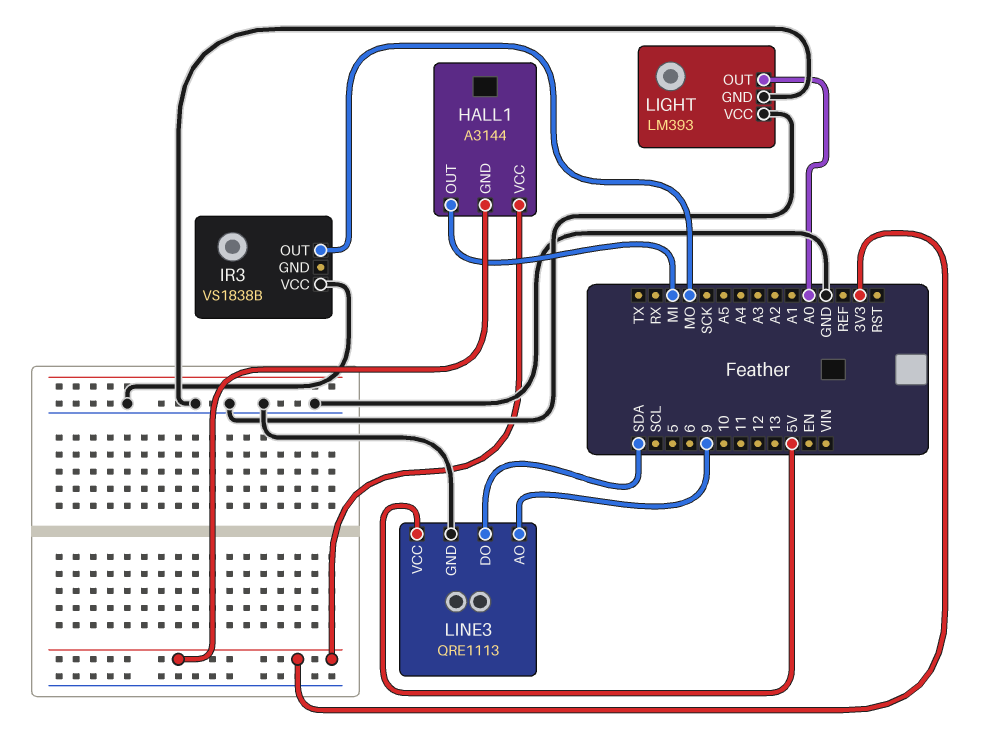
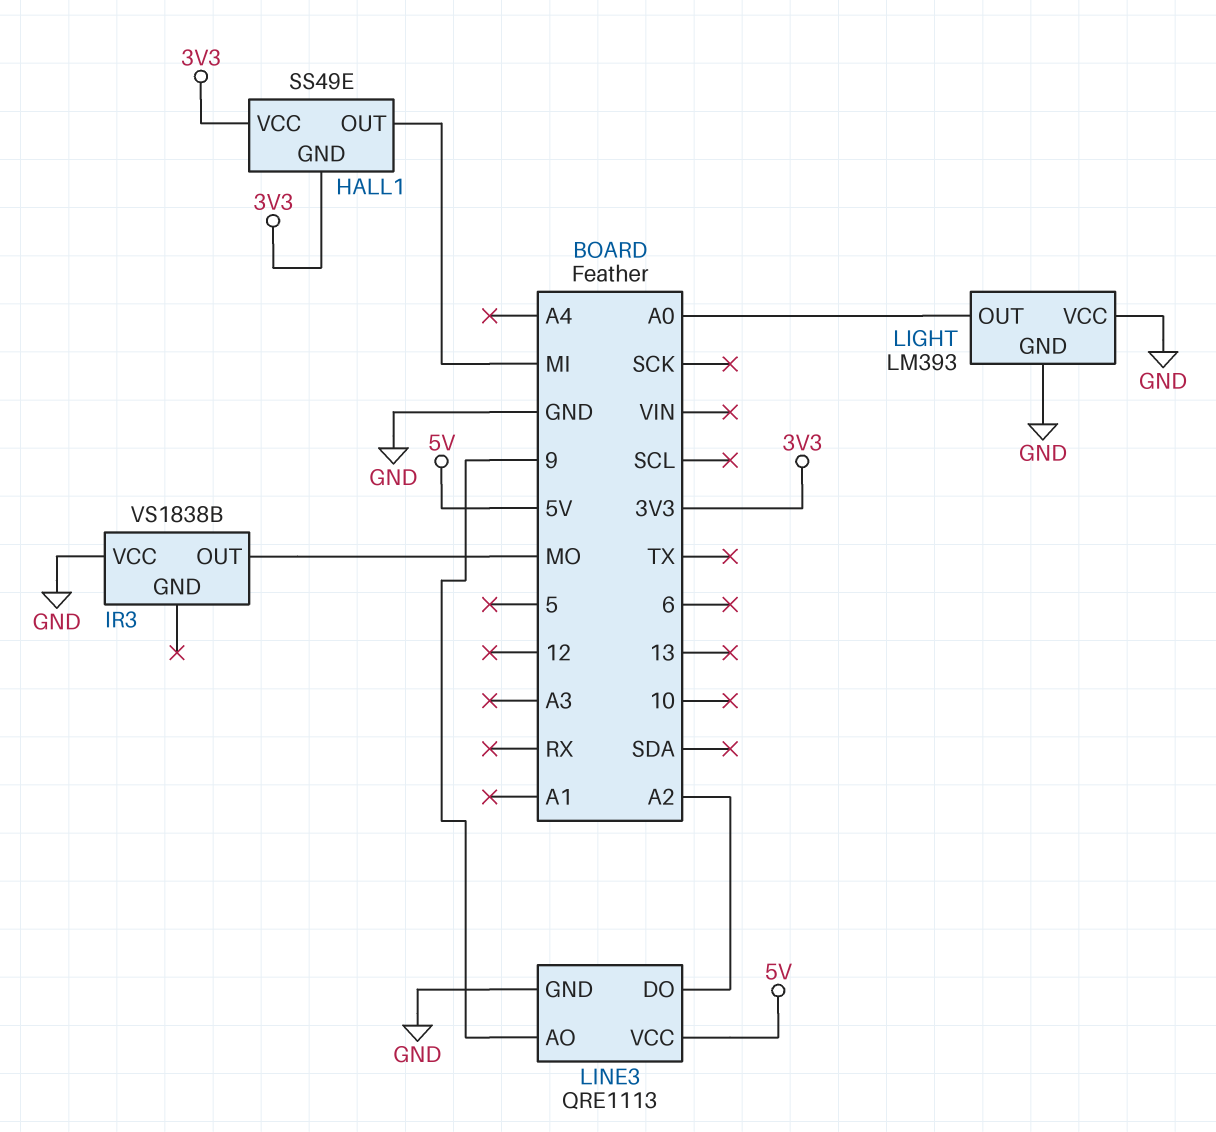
HALL1: A3144 -> SS49E
LINE3 pin DO: SDA -> A2

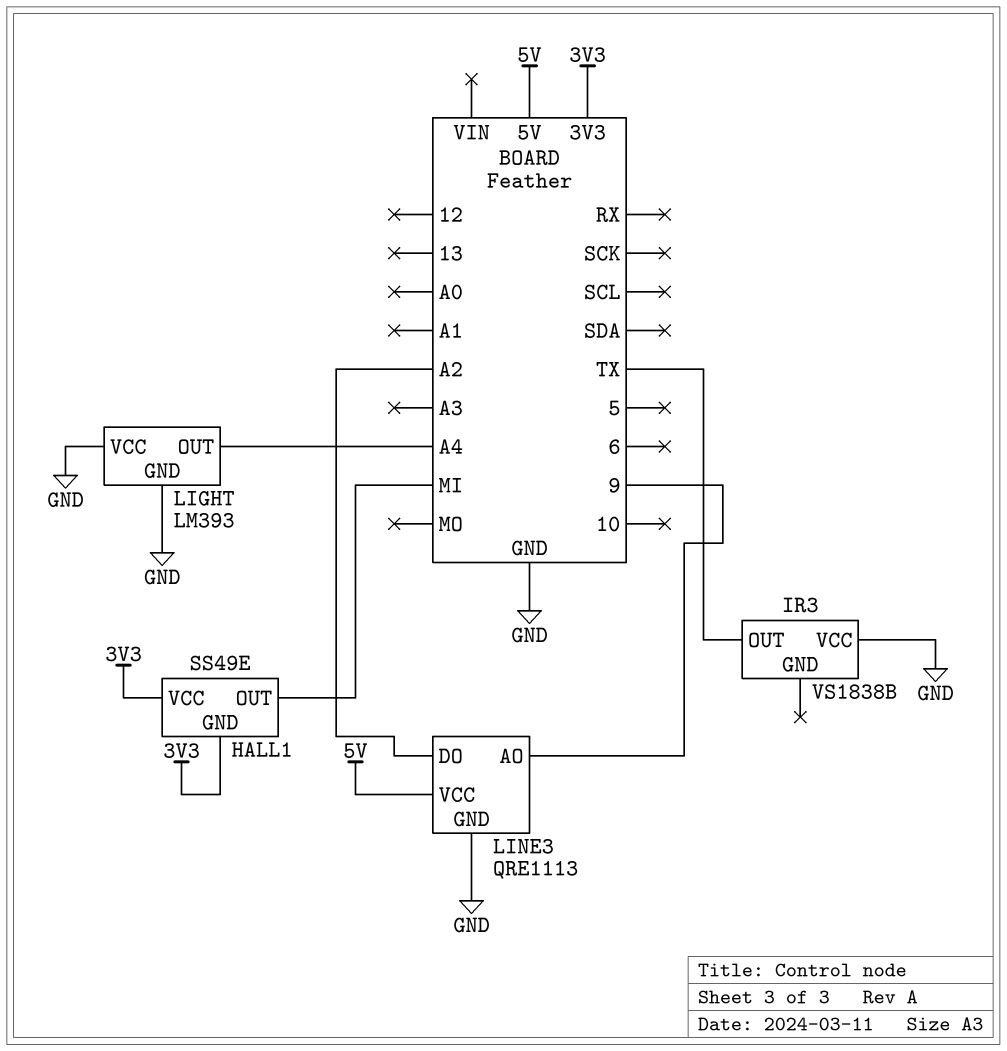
IR3 pin OUT: MO -> TX
LIGHT pin OUT: A0 -> A4

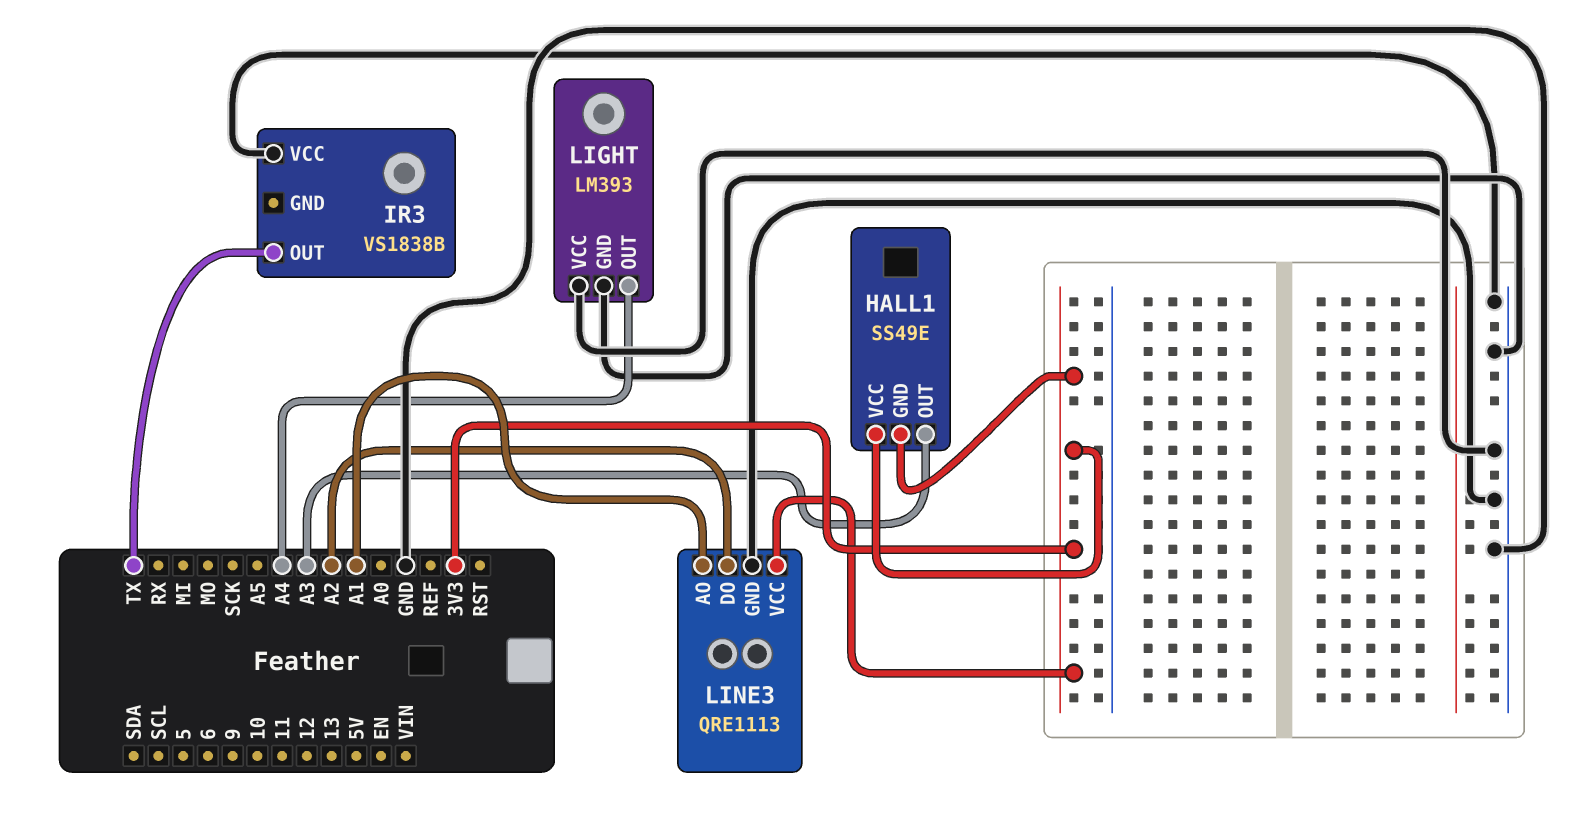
HALL1 pin OUT: MI -> A3
LINE3 pin AO: 9 -> A1
LINE3 pin VCC: 5V -> 3V3

